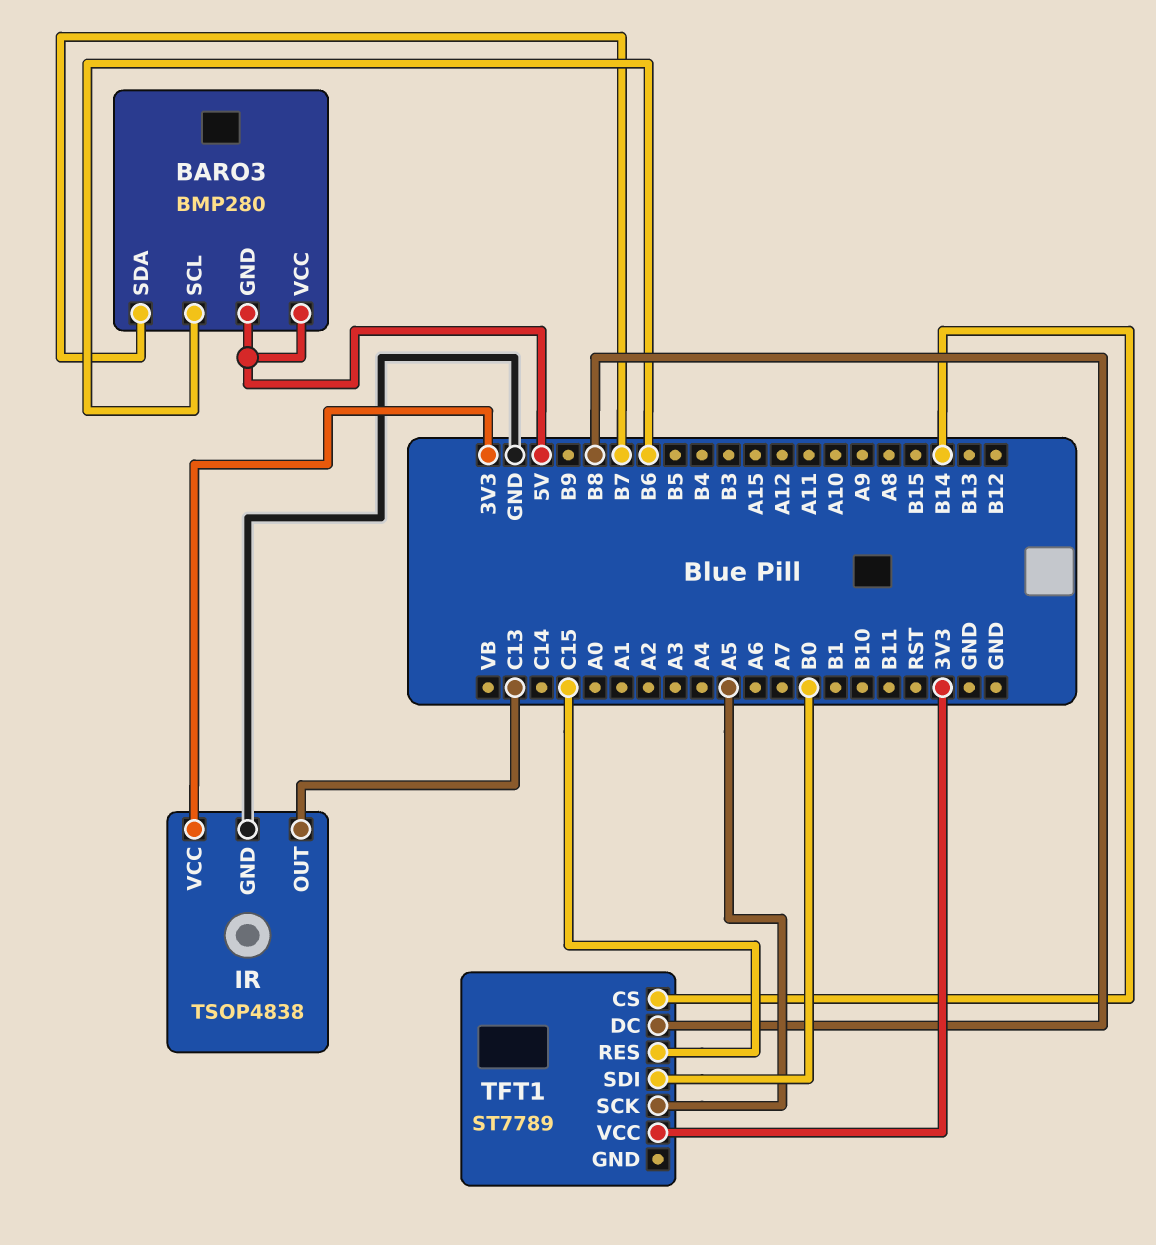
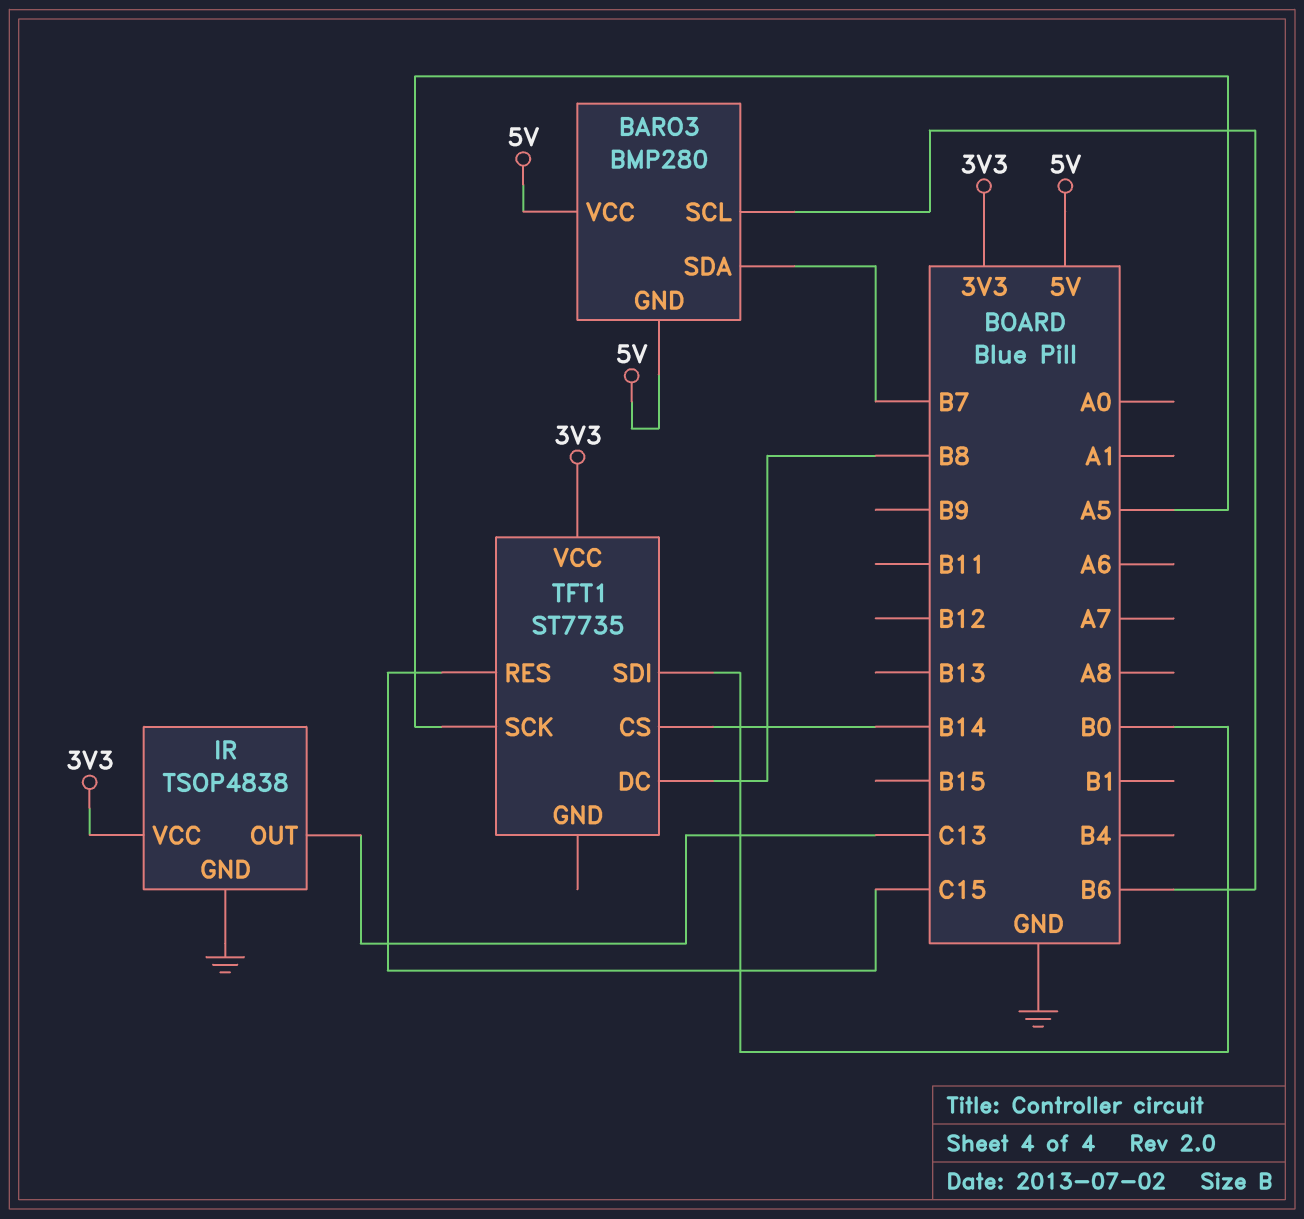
TFT1: ST7789 -> ST7735

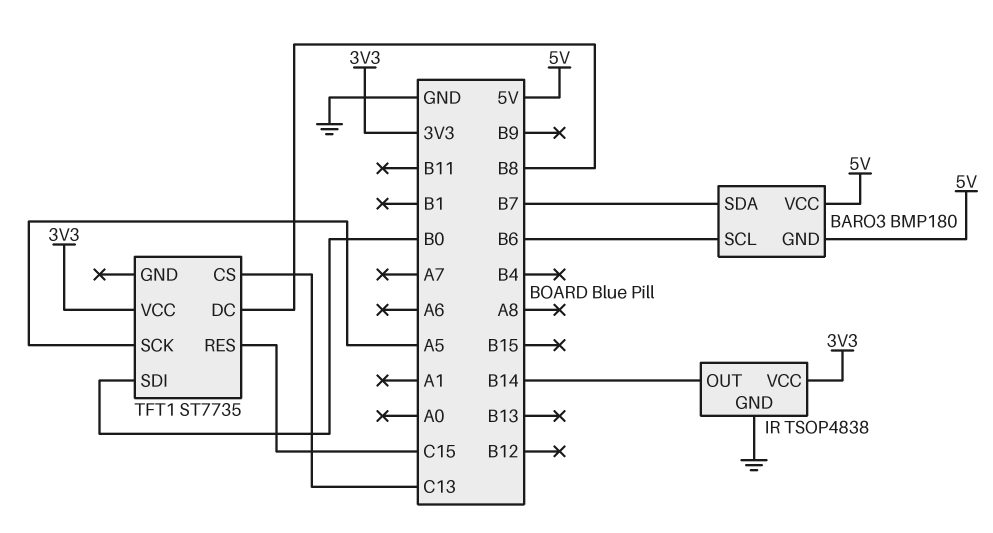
BARO3: BMP280 -> BMP180
IR pin OUT: C13 -> B14
TFT1 pin CS: B14 -> C13

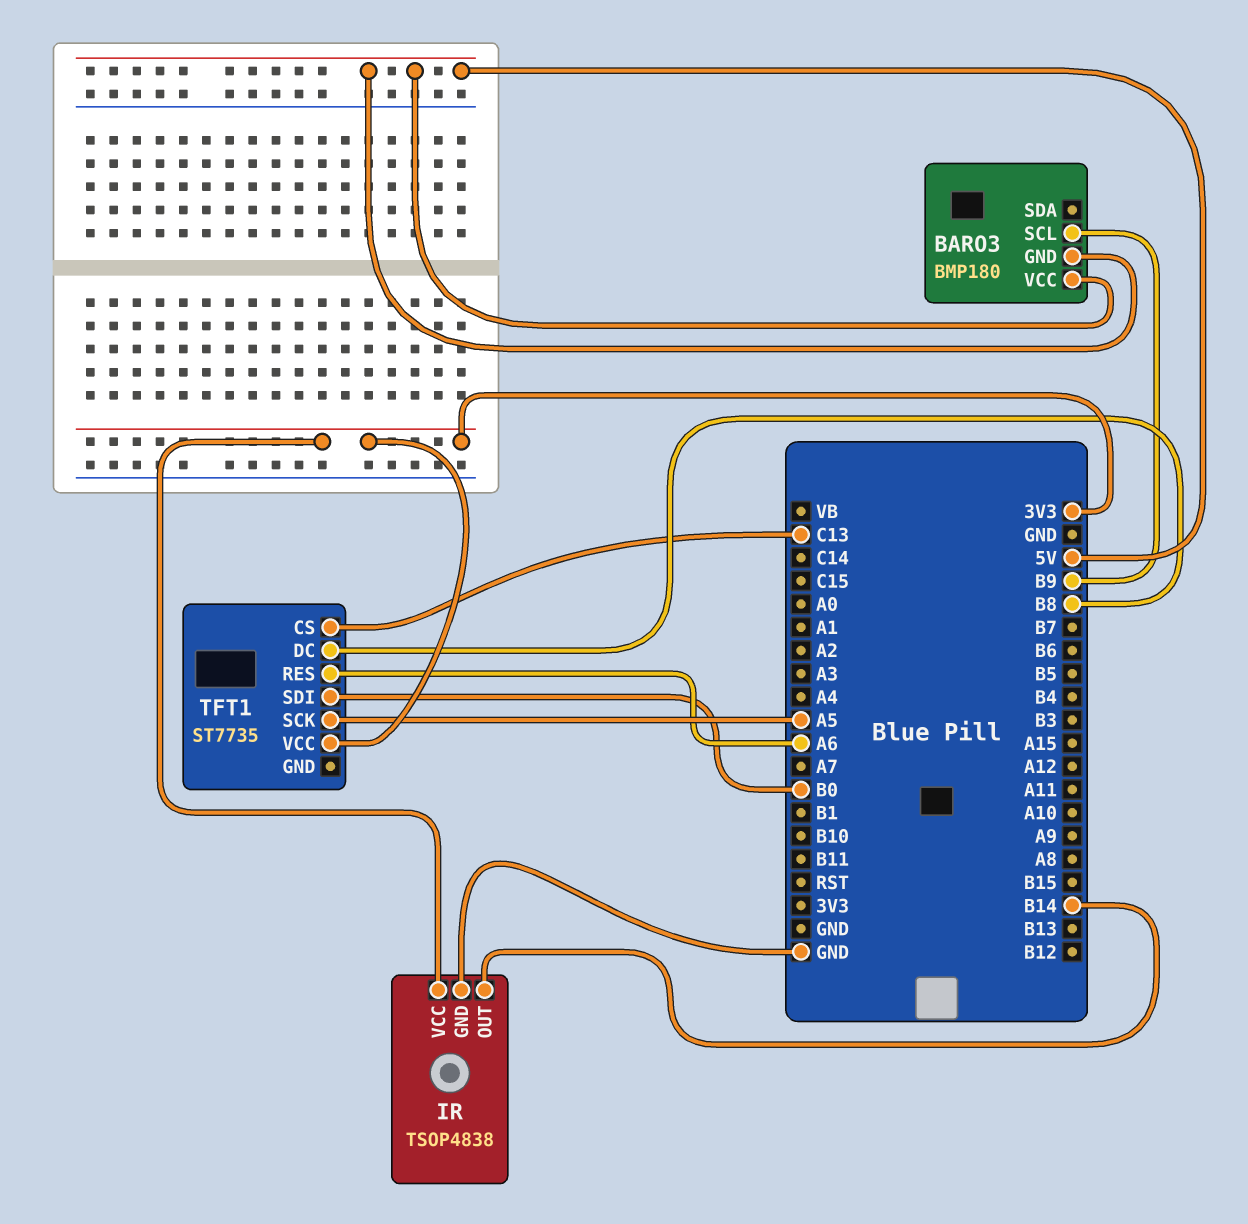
BARO3 pin SCL: B6 -> B9
BARO3 pin SDA: B7 -> none
TFT1 pin RES: C15 -> A6

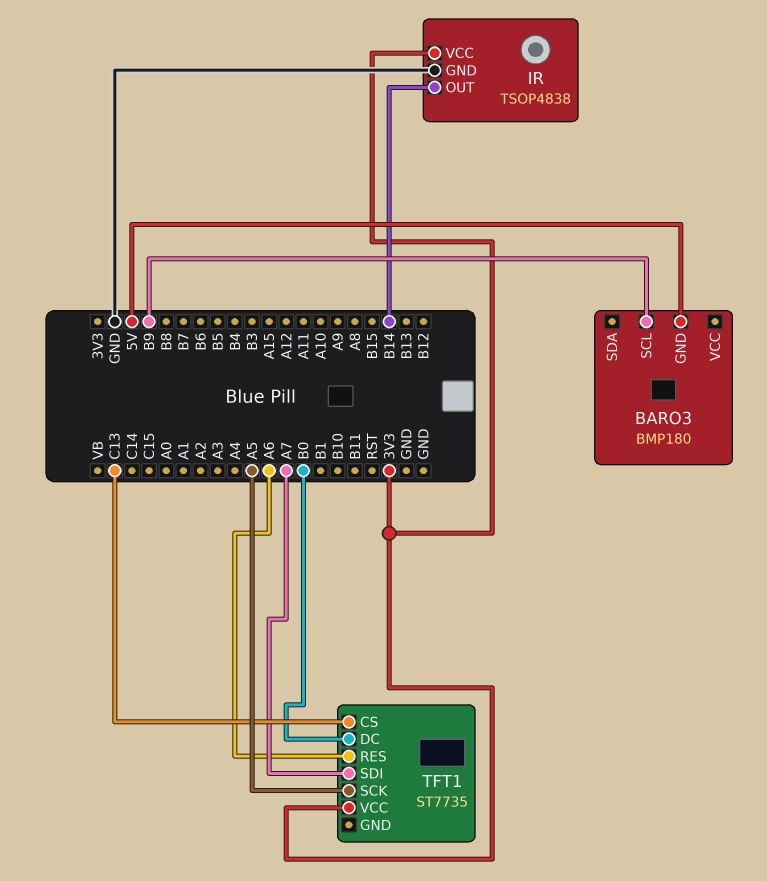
BARO3 pin VCC: 5V -> none
TFT1 pin DC: B8 -> B0
TFT1 pin SDI: B0 -> A7

